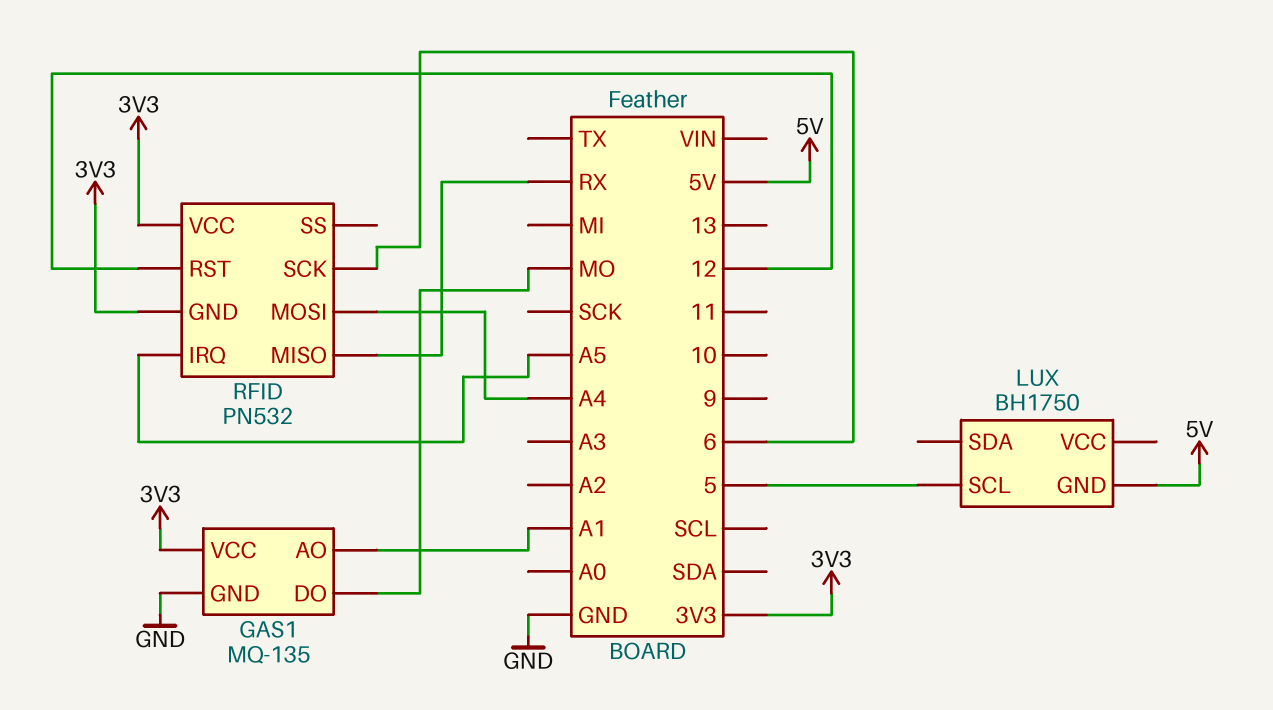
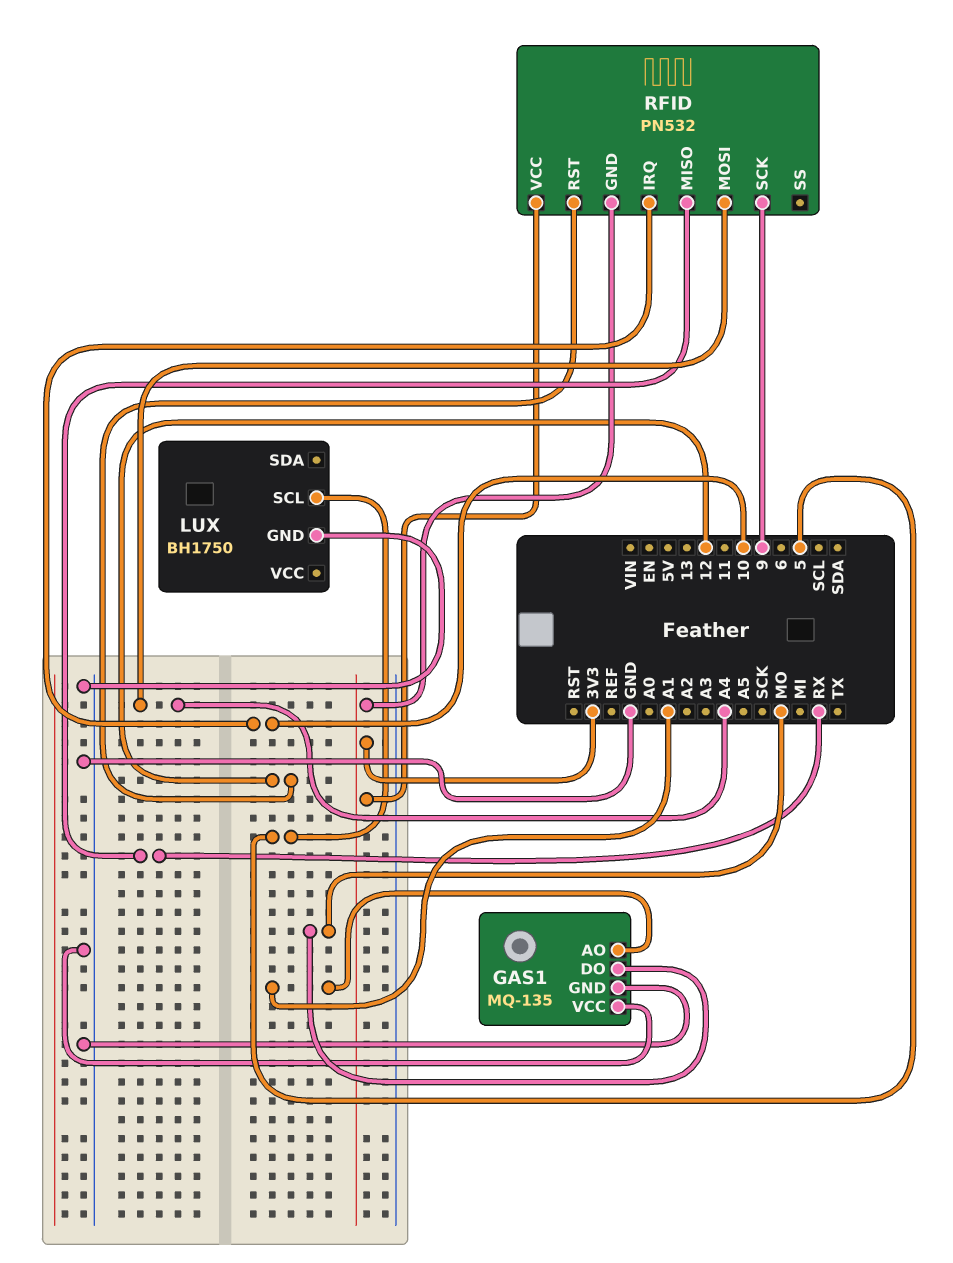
GAS1 pin VCC: 3V3 -> GND
LUX pin GND: 5V -> GND
RFID pin IRQ: A5 -> 10
RFID pin SCK: 6 -> 9

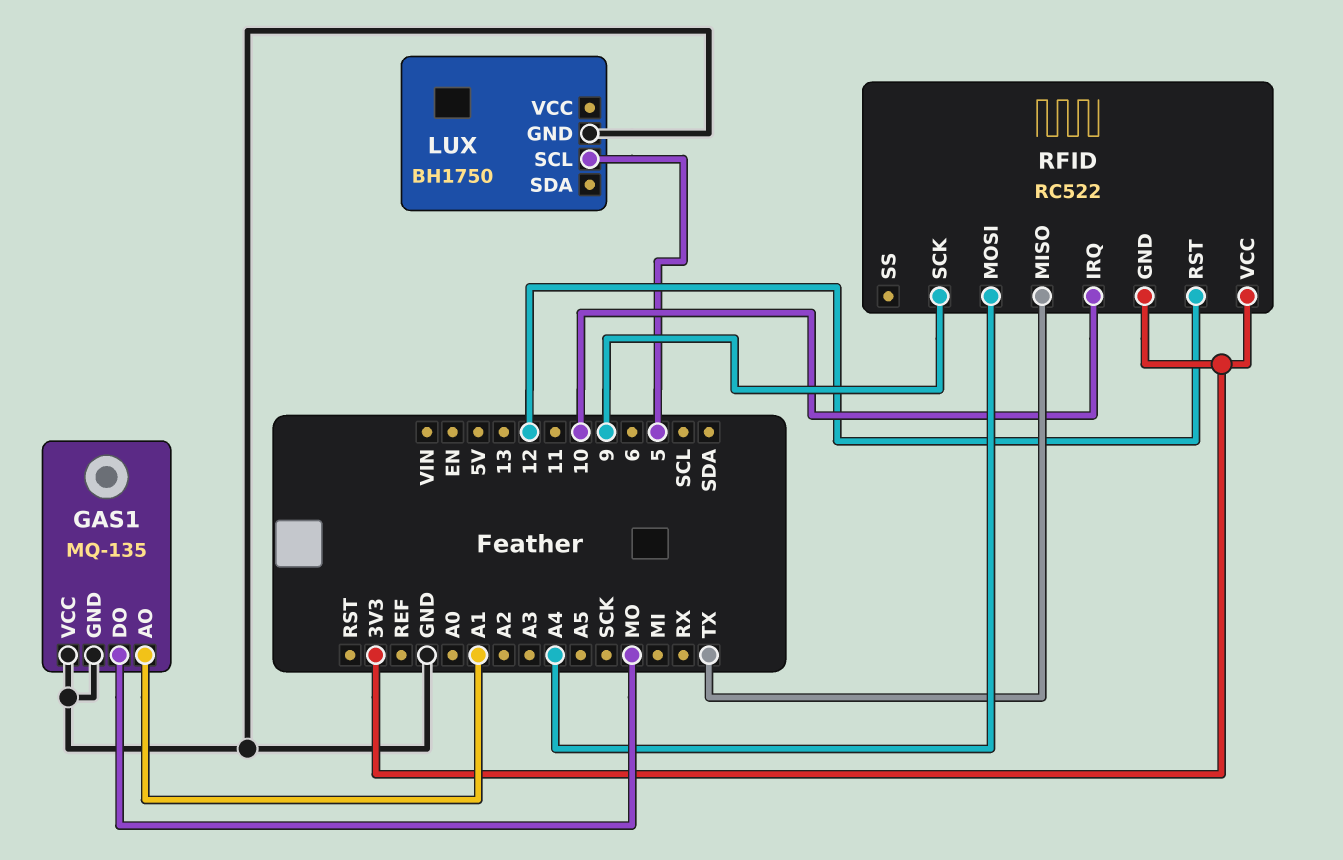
RFID: PN532 -> RC522
RFID pin MISO: RX -> TX

